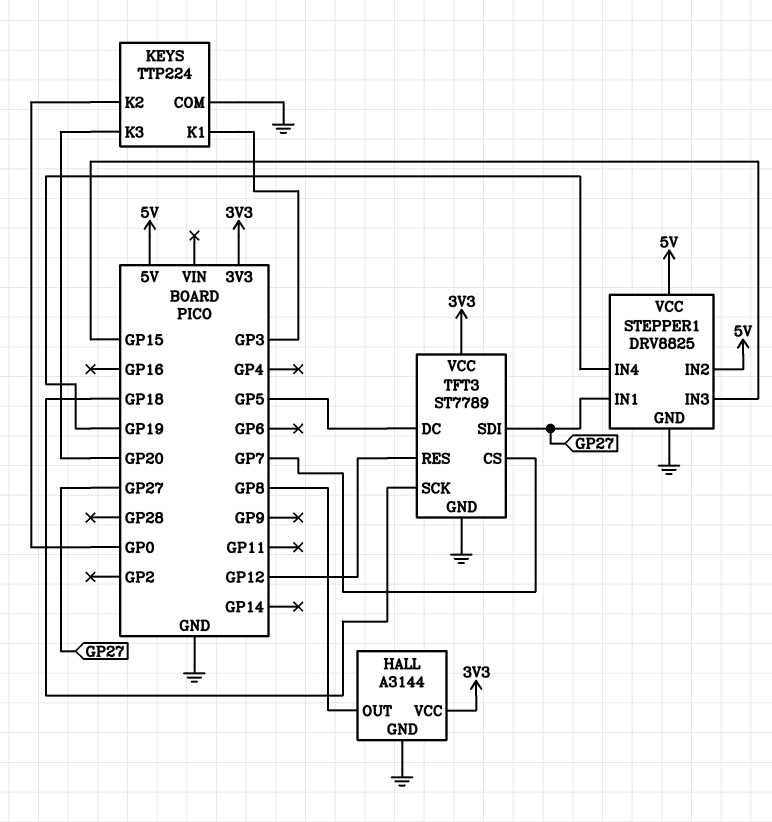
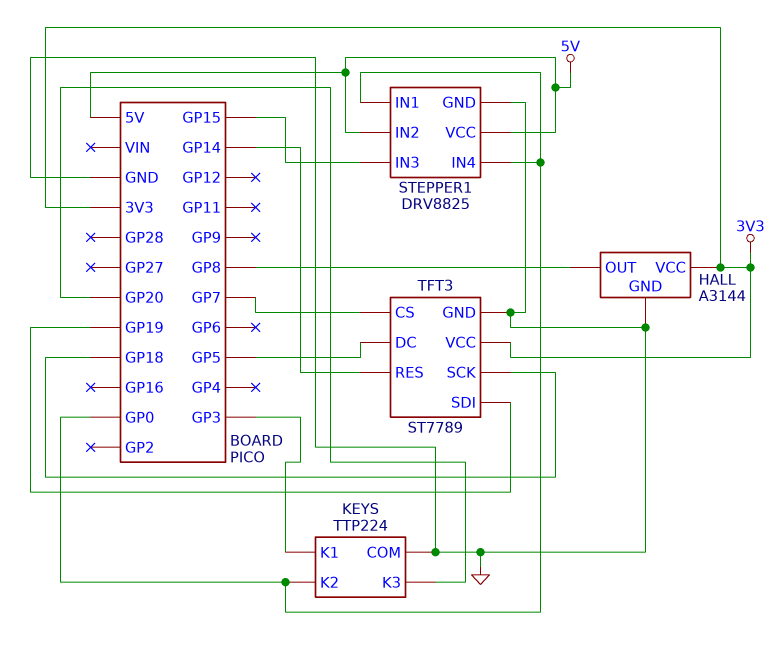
STEPPER1 pin IN1: GP27 -> GP0
STEPPER1 pin IN4: GP19 -> GP0
TFT3 pin RES: GP12 -> GP14
TFT3 pin SDI: GP27 -> GP19

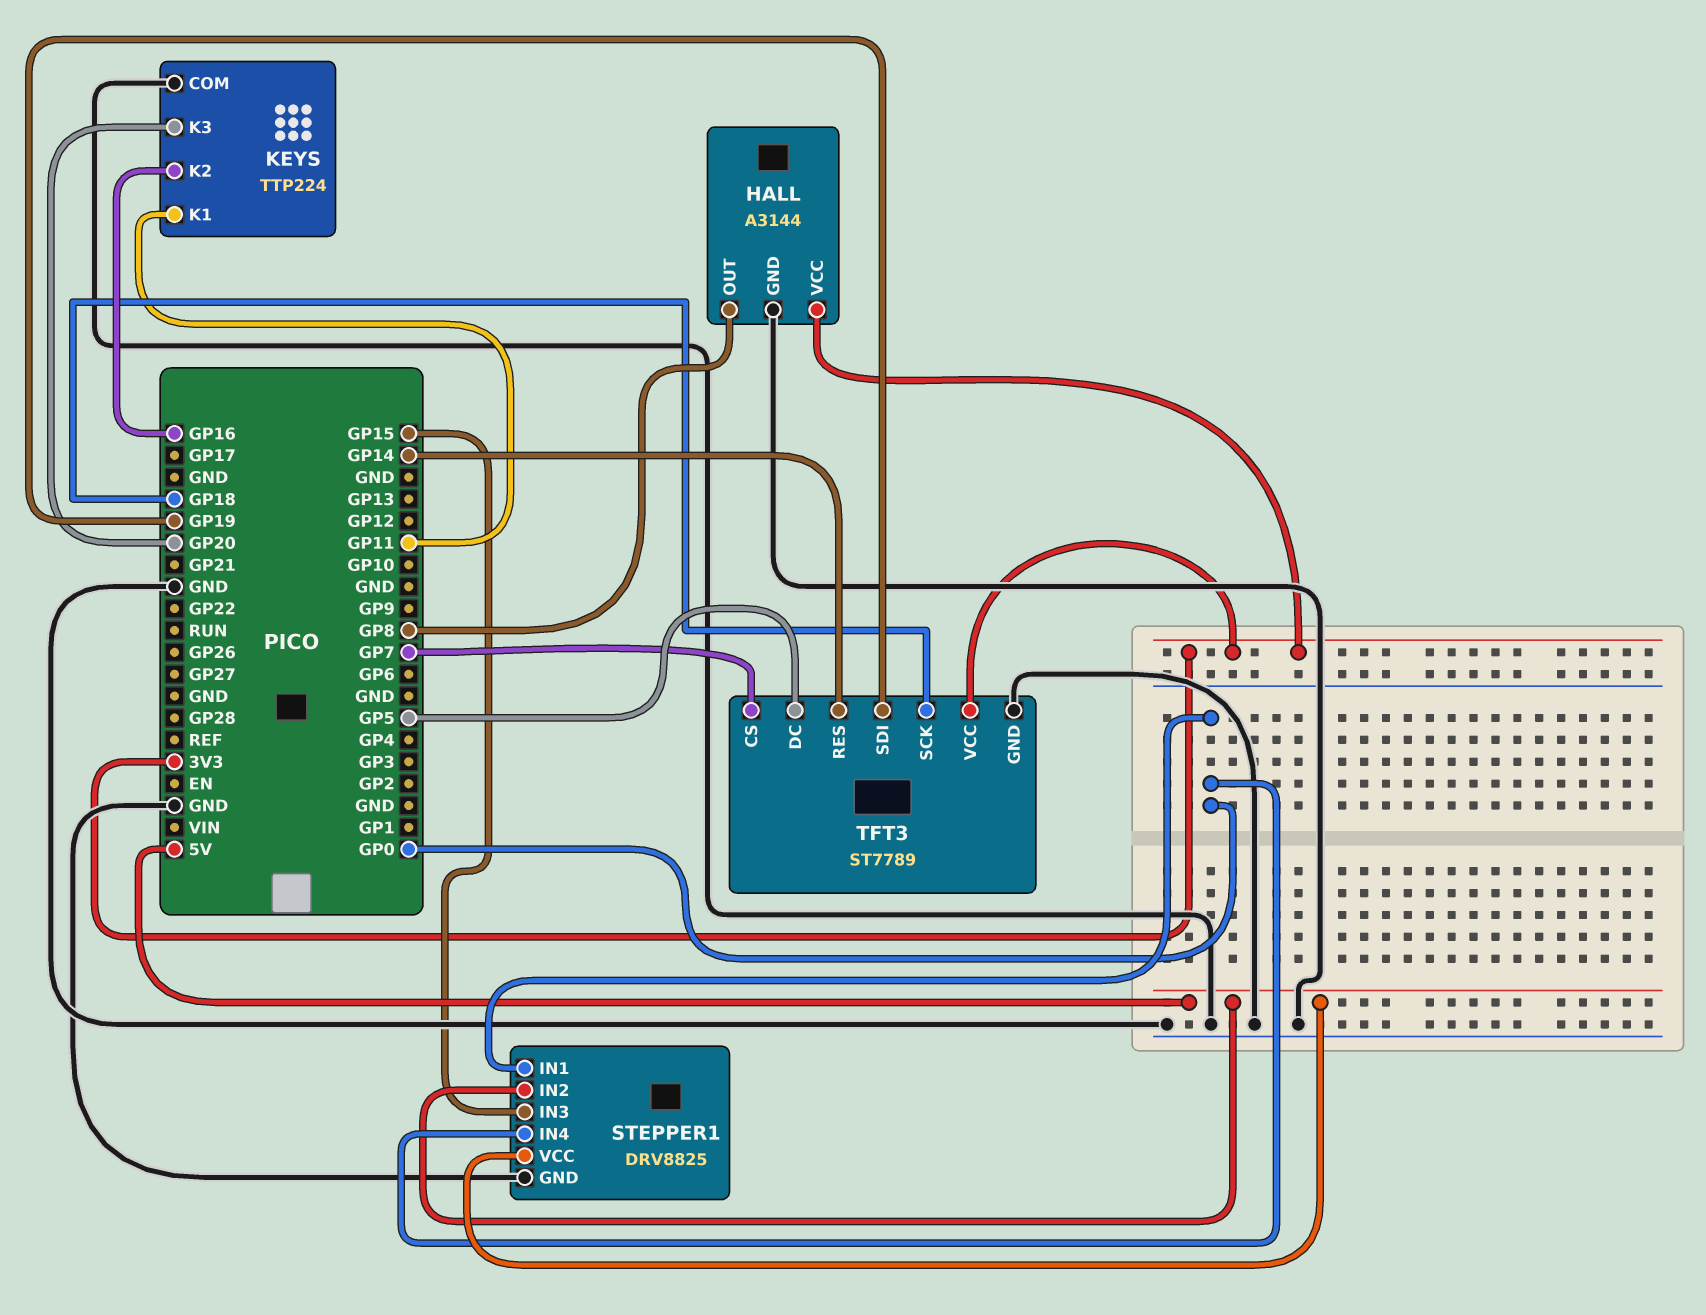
KEYS pin K1: GP3 -> GP11
KEYS pin K2: GP0 -> GP16

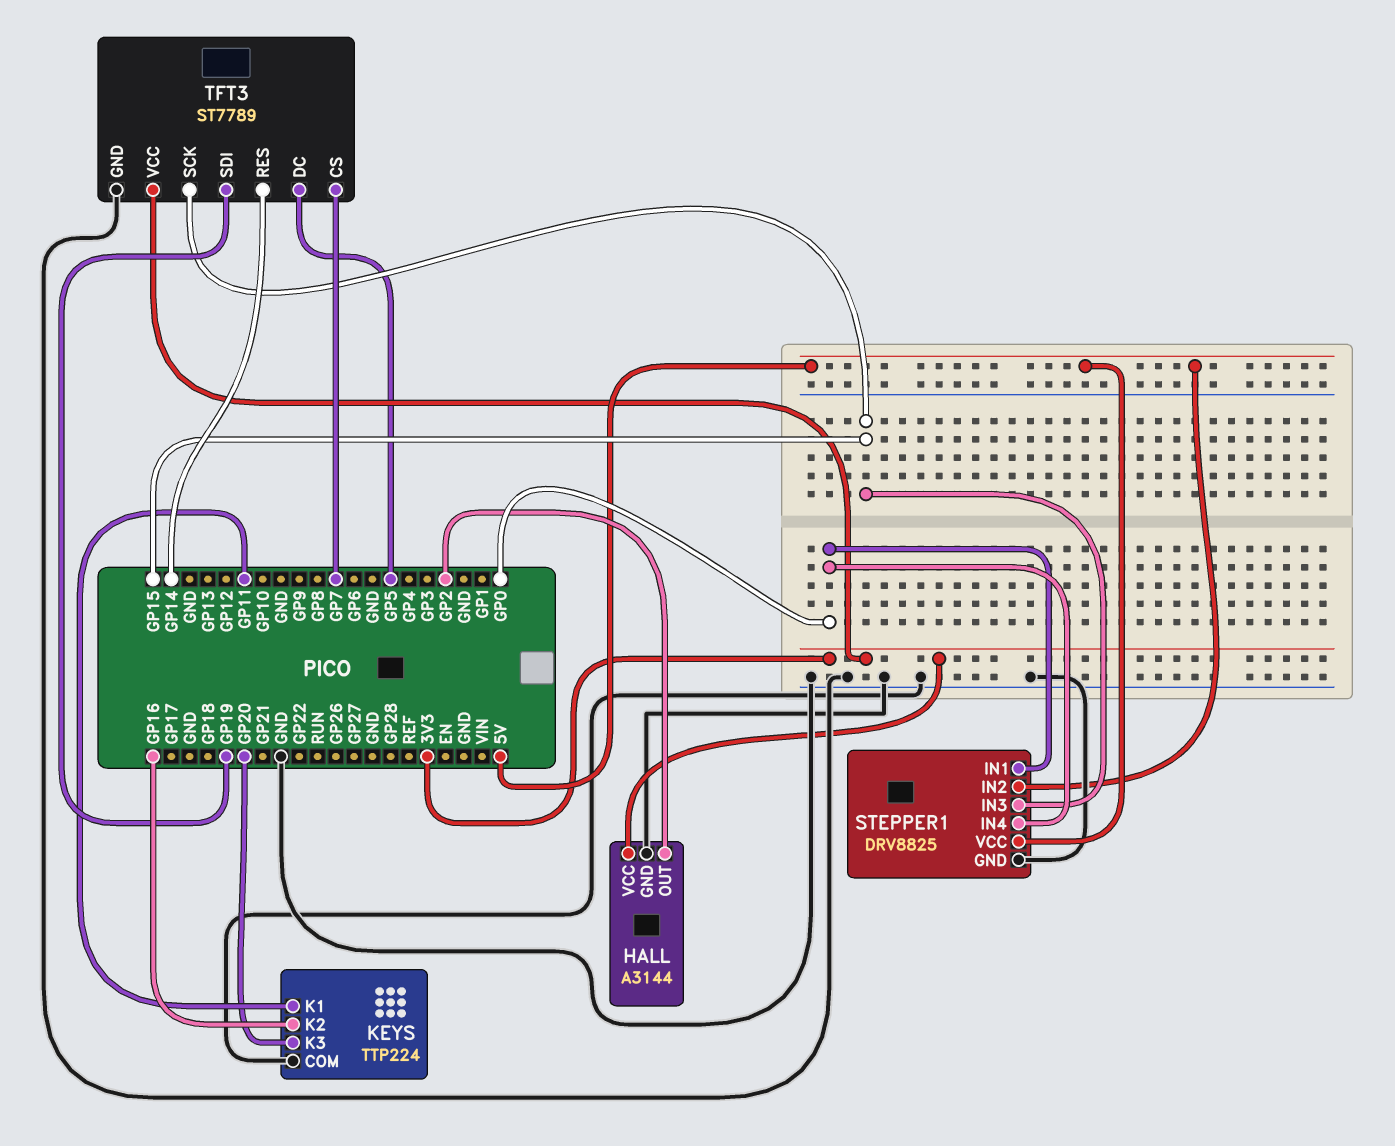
HALL pin OUT: GP8 -> GP2
TFT3 pin SCK: GP18 -> GP15

